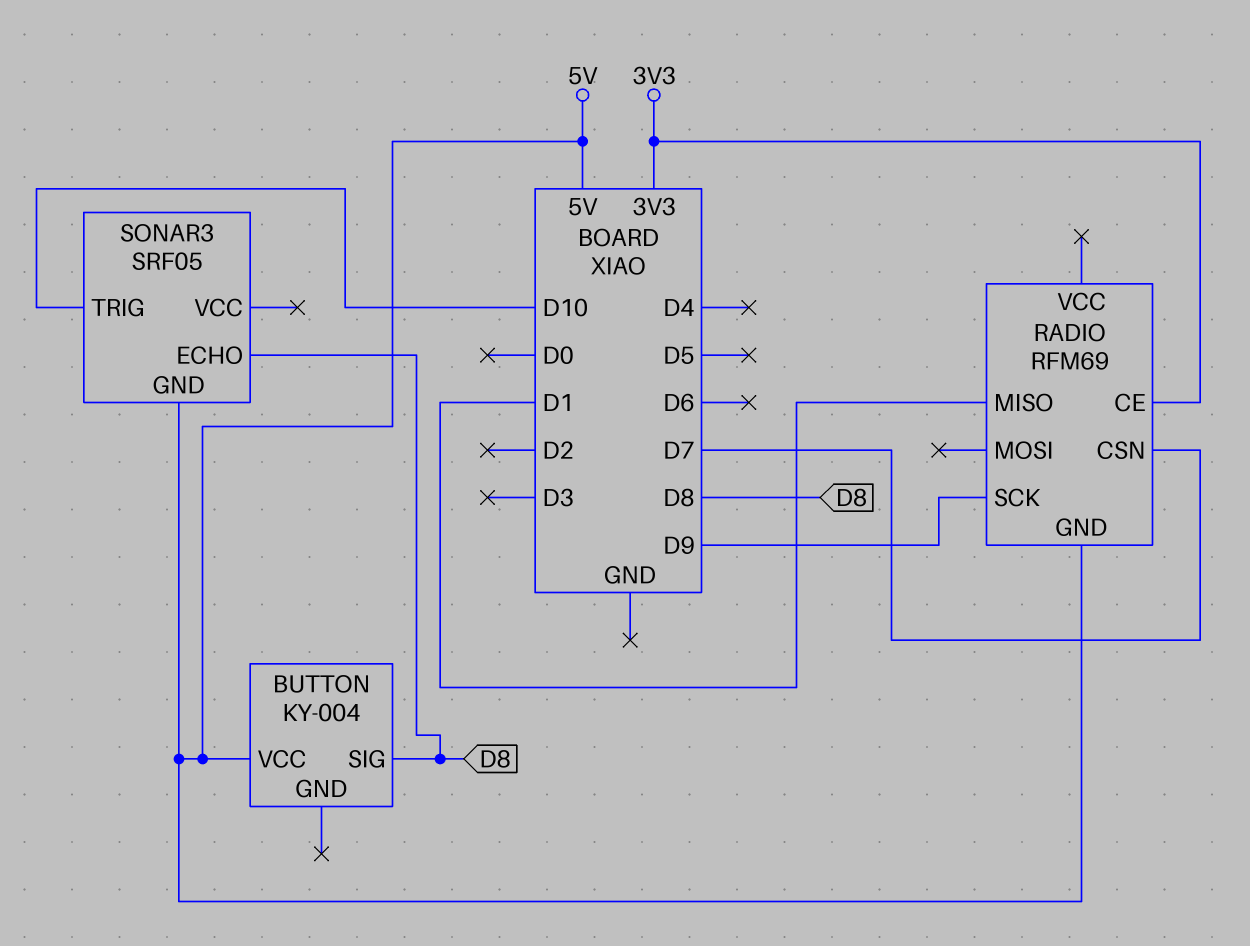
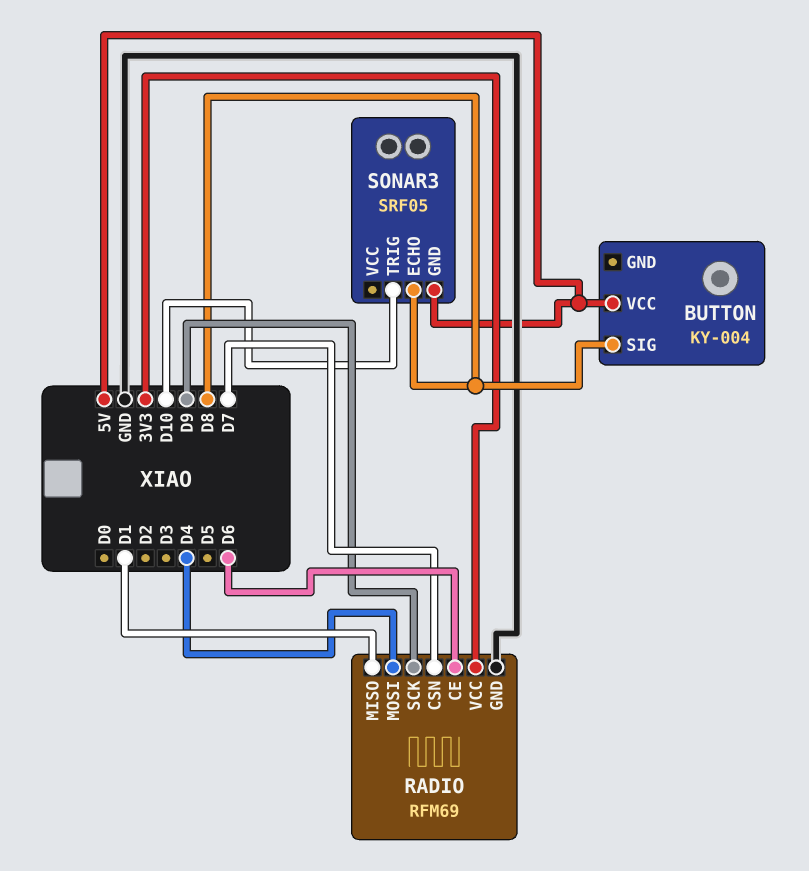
RADIO pin CE: 3V3 -> D6
RADIO pin GND: 5V -> GND
RADIO pin MOSI: none -> D4
RADIO pin VCC: none -> 3V3

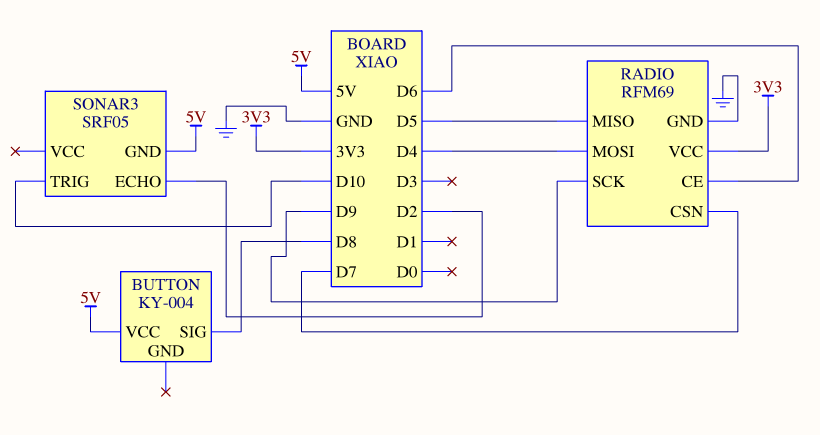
RADIO pin MISO: D1 -> D5
SONAR3 pin ECHO: D8 -> D2

